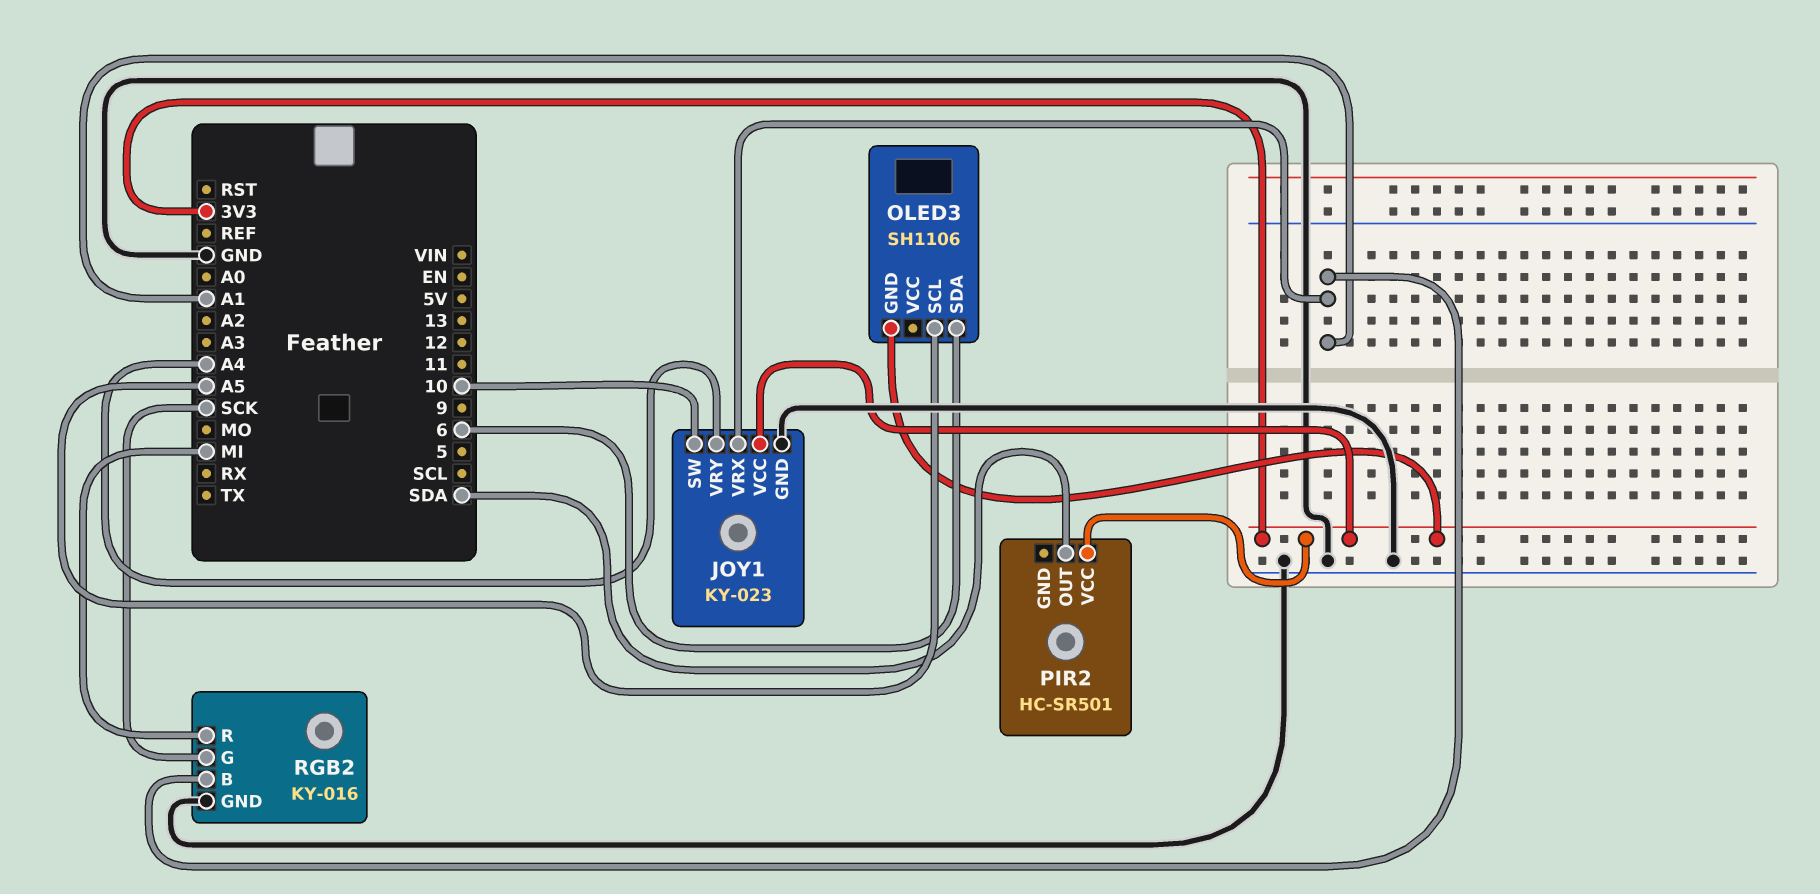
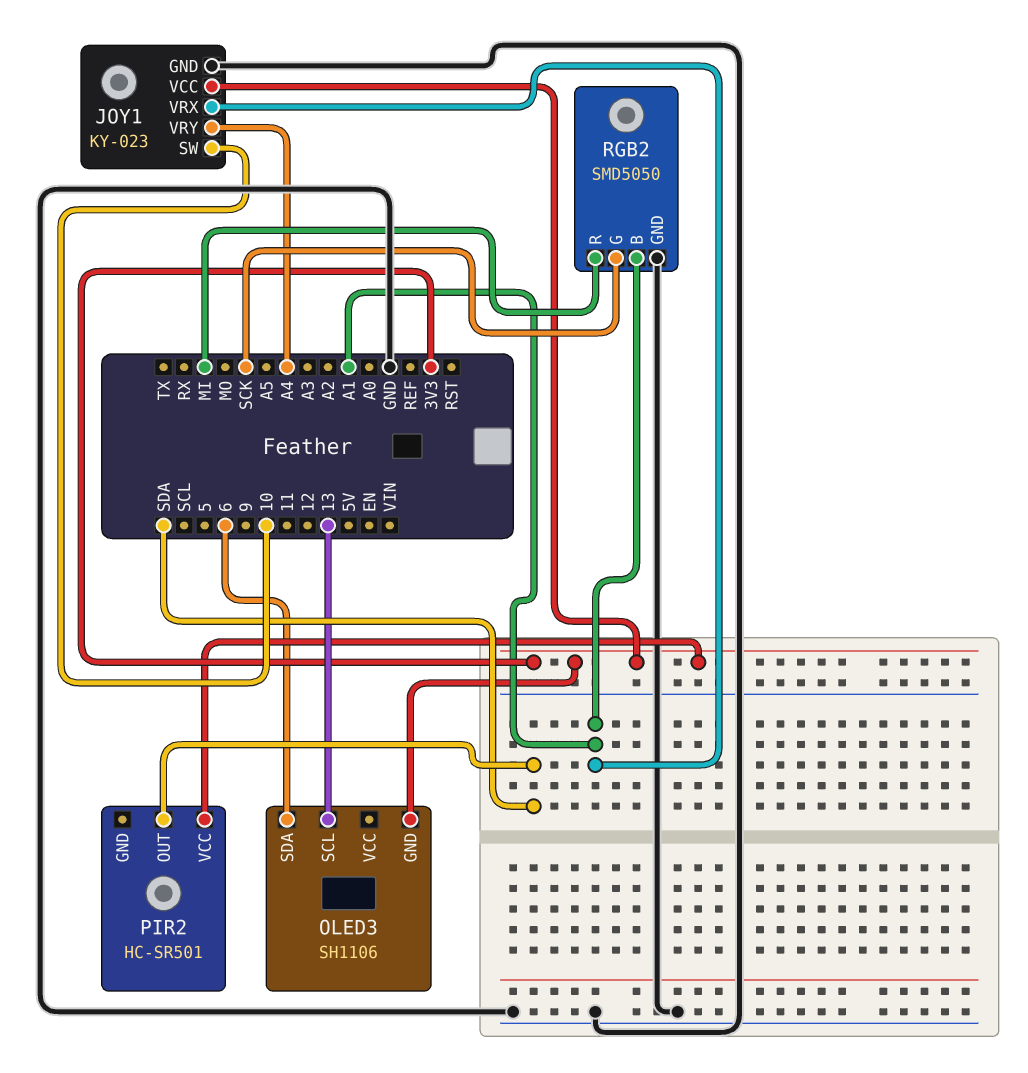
OLED3 pin SCL: A5 -> 13
RGB2: KY-016 -> SMD5050

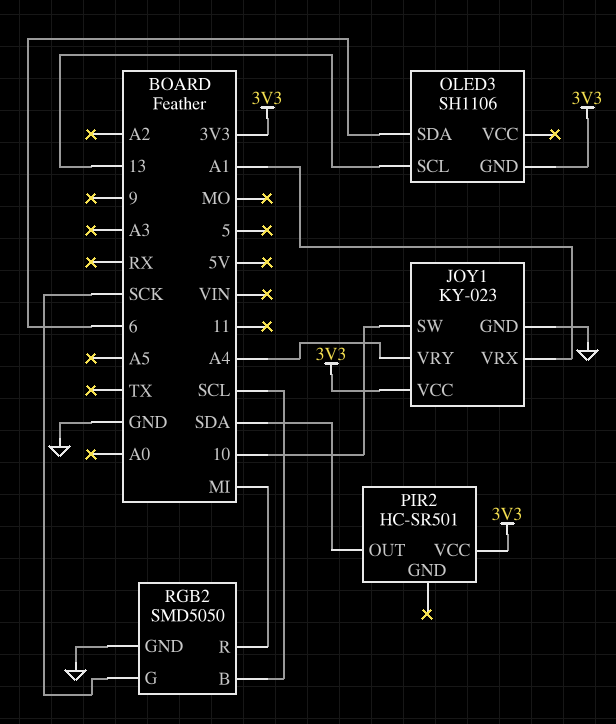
RGB2 pin B: A1 -> SCL

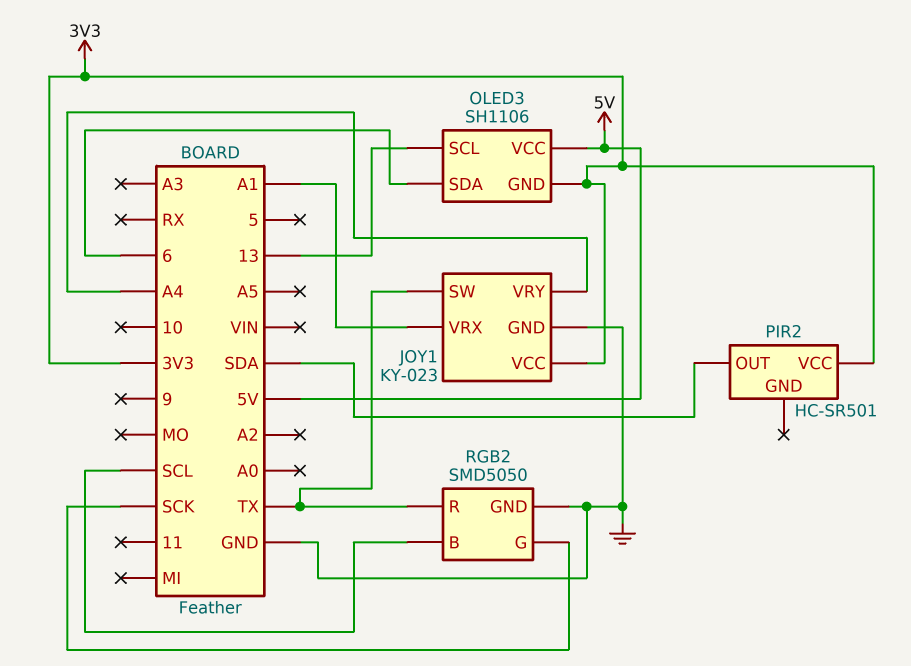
JOY1 pin SW: 10 -> TX
OLED3 pin VCC: none -> 5V
RGB2 pin R: MI -> TX

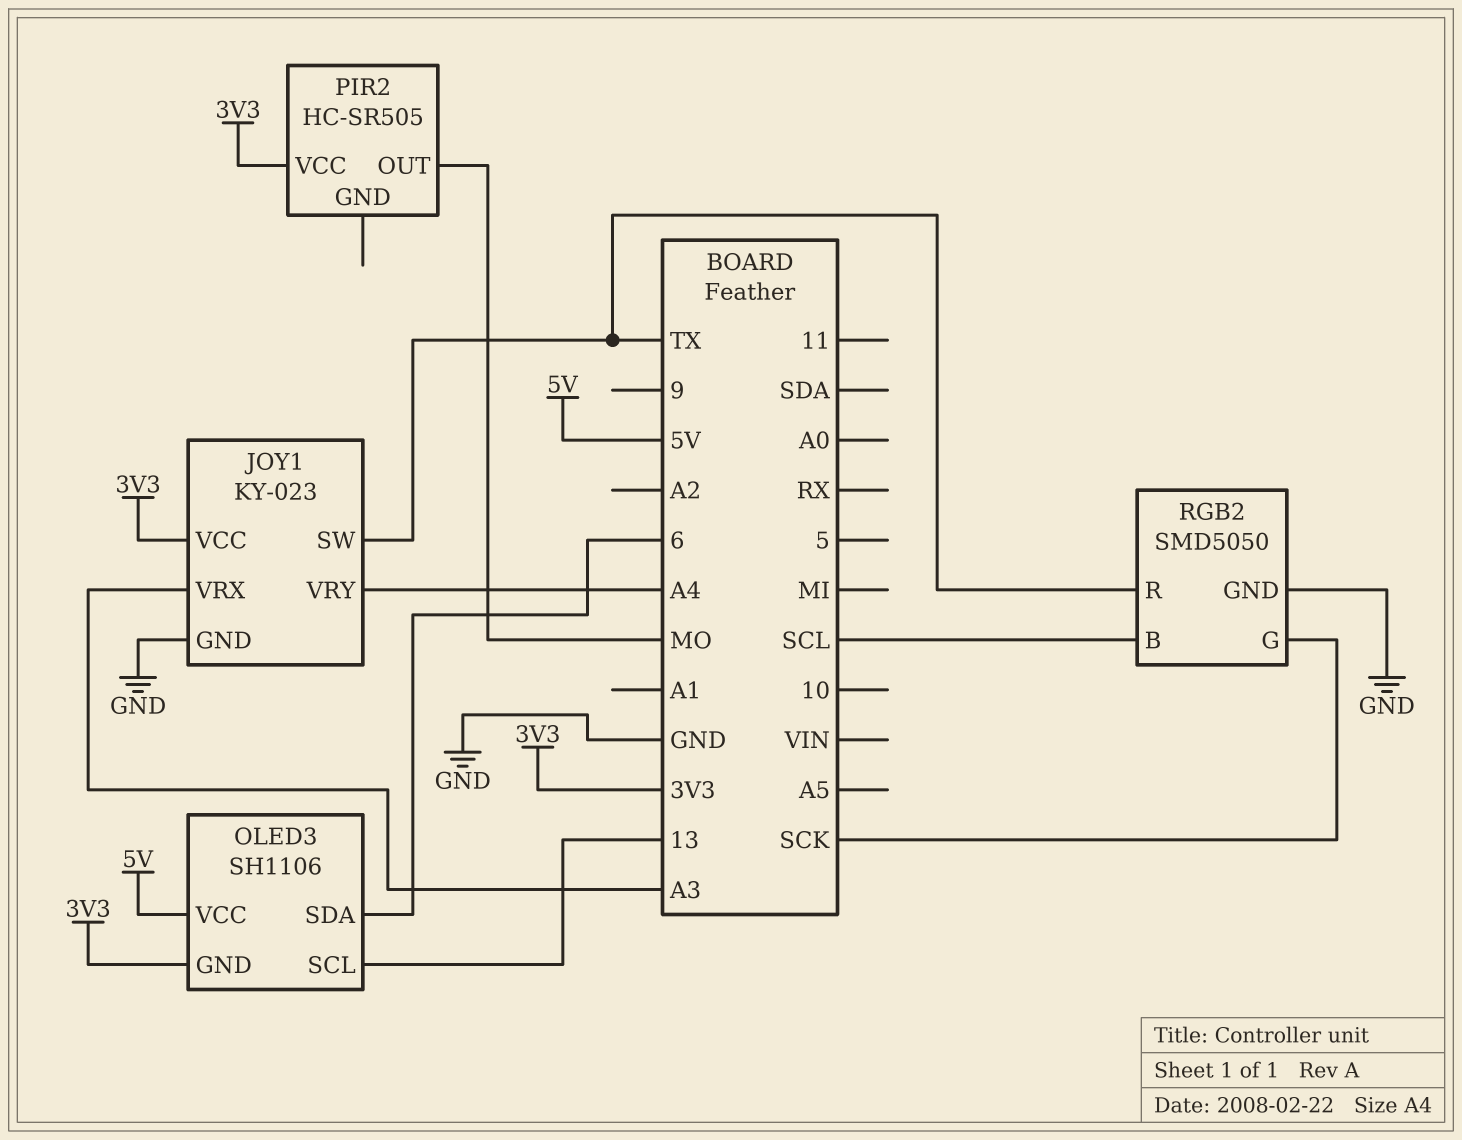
JOY1 pin VRX: A1 -> A3
PIR2: HC-SR501 -> HC-SR505
PIR2 pin OUT: SDA -> MO

